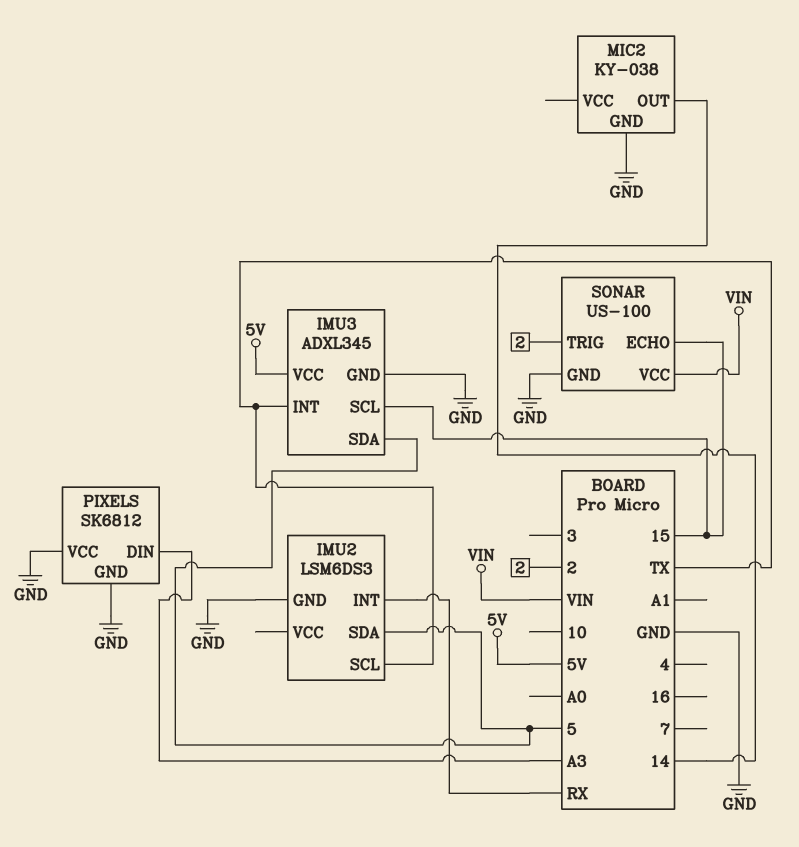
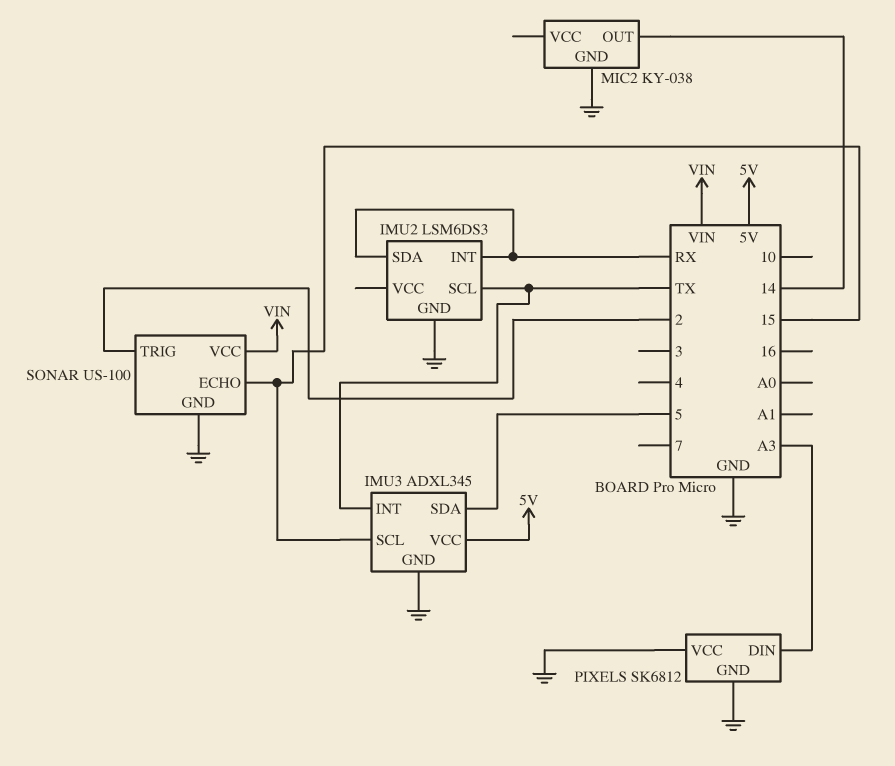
IMU2 pin SDA: 5 -> RX

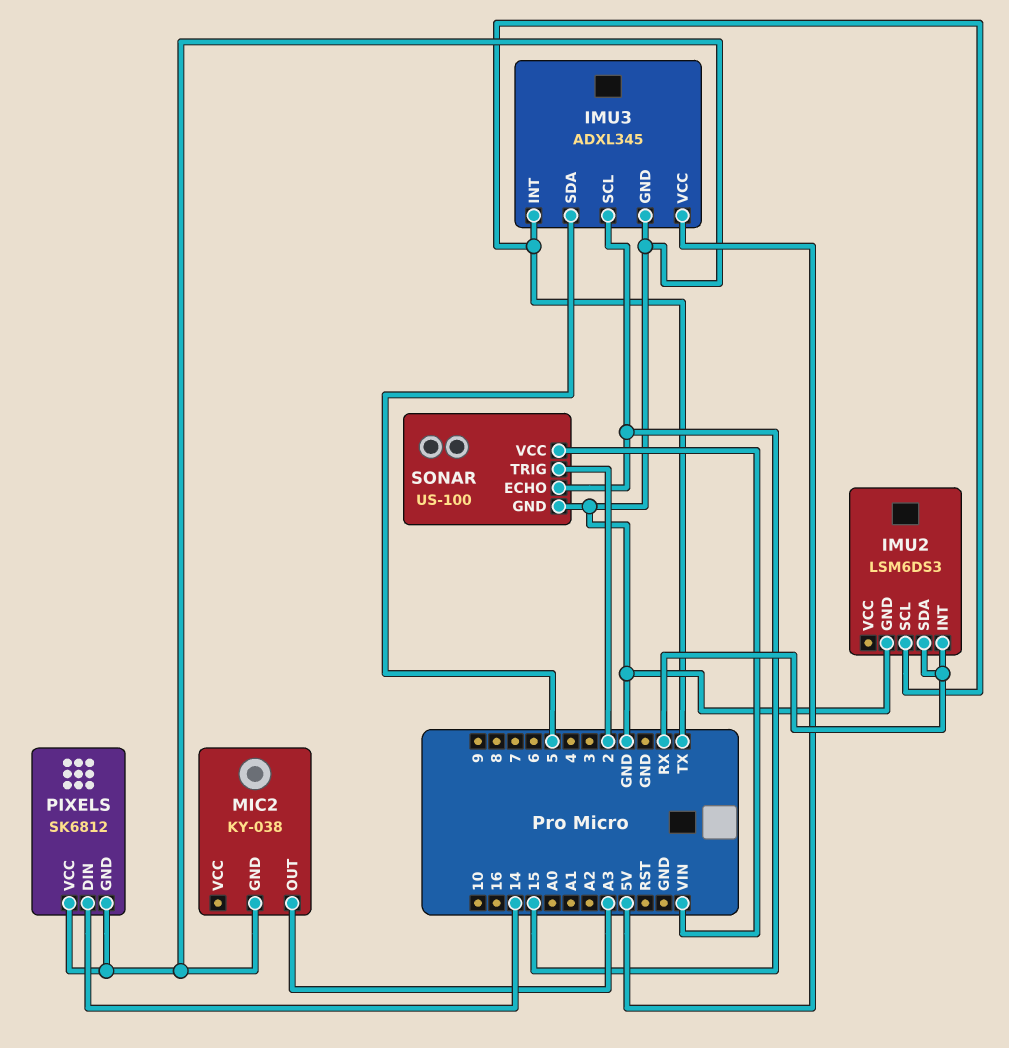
MIC2 pin OUT: 14 -> A3
PIXELS pin DIN: A3 -> 14

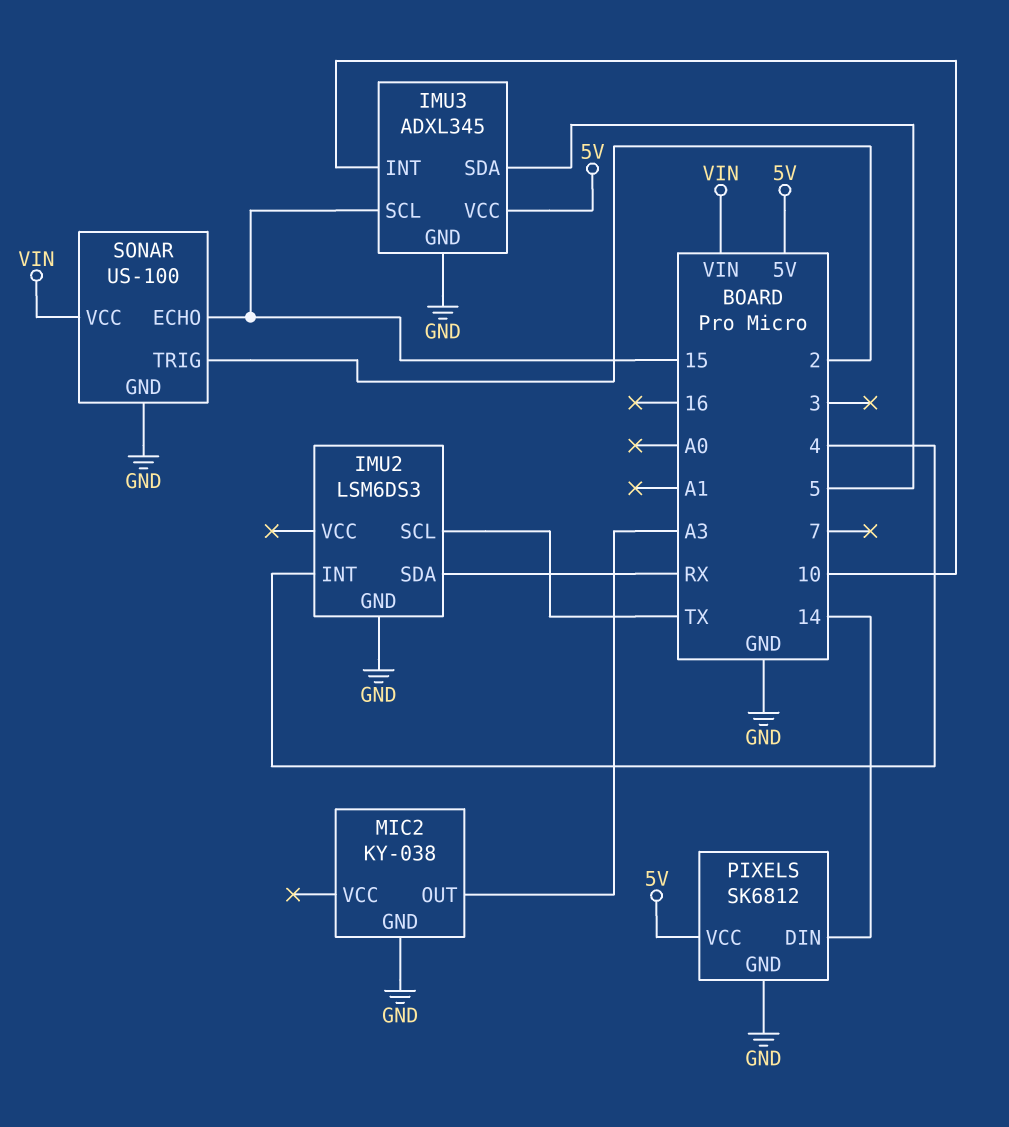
IMU2 pin INT: RX -> 4
IMU3 pin INT: TX -> 10
PIXELS pin VCC: GND -> 5V

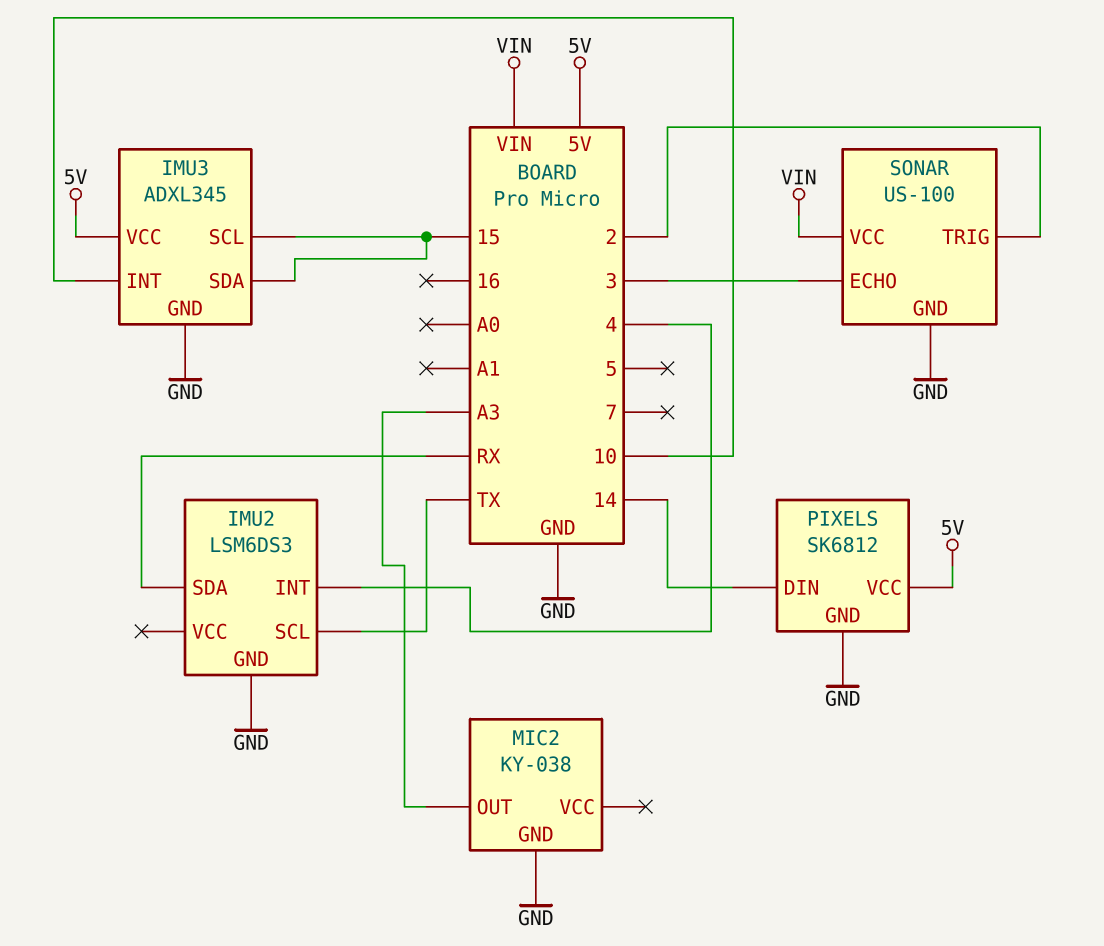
IMU3 pin SDA: 5 -> 15
SONAR pin ECHO: 15 -> 3

